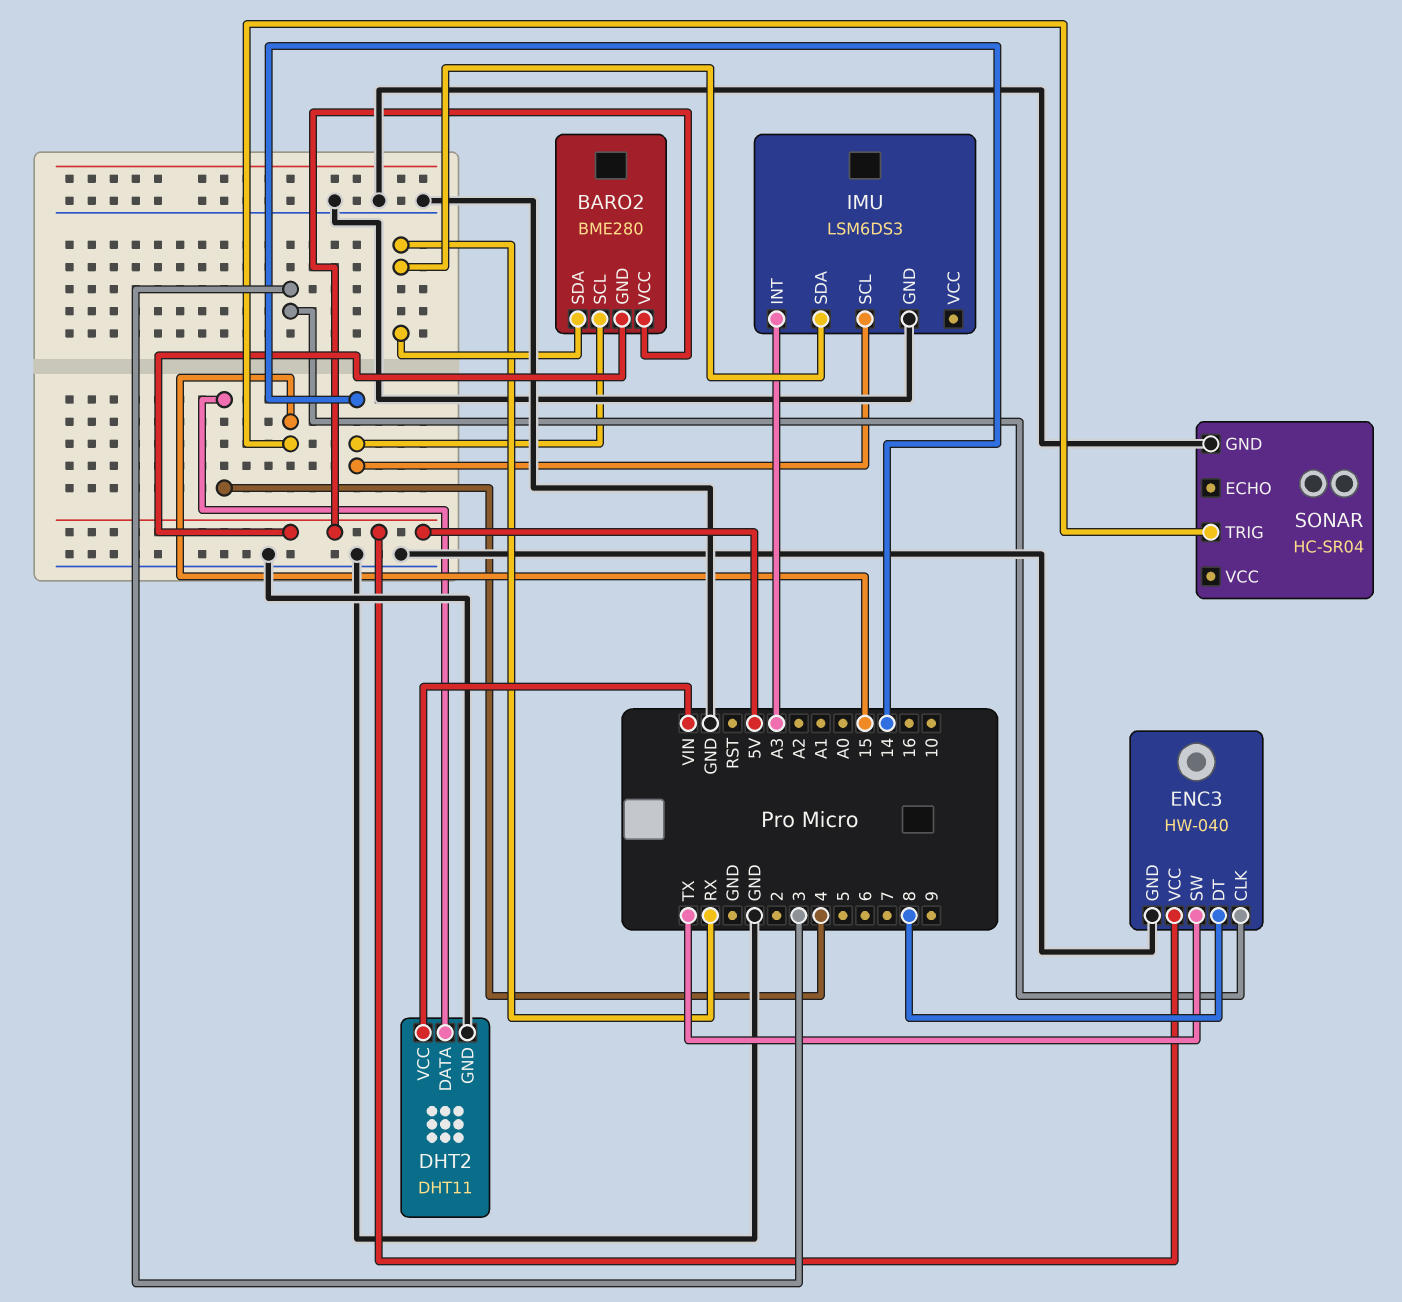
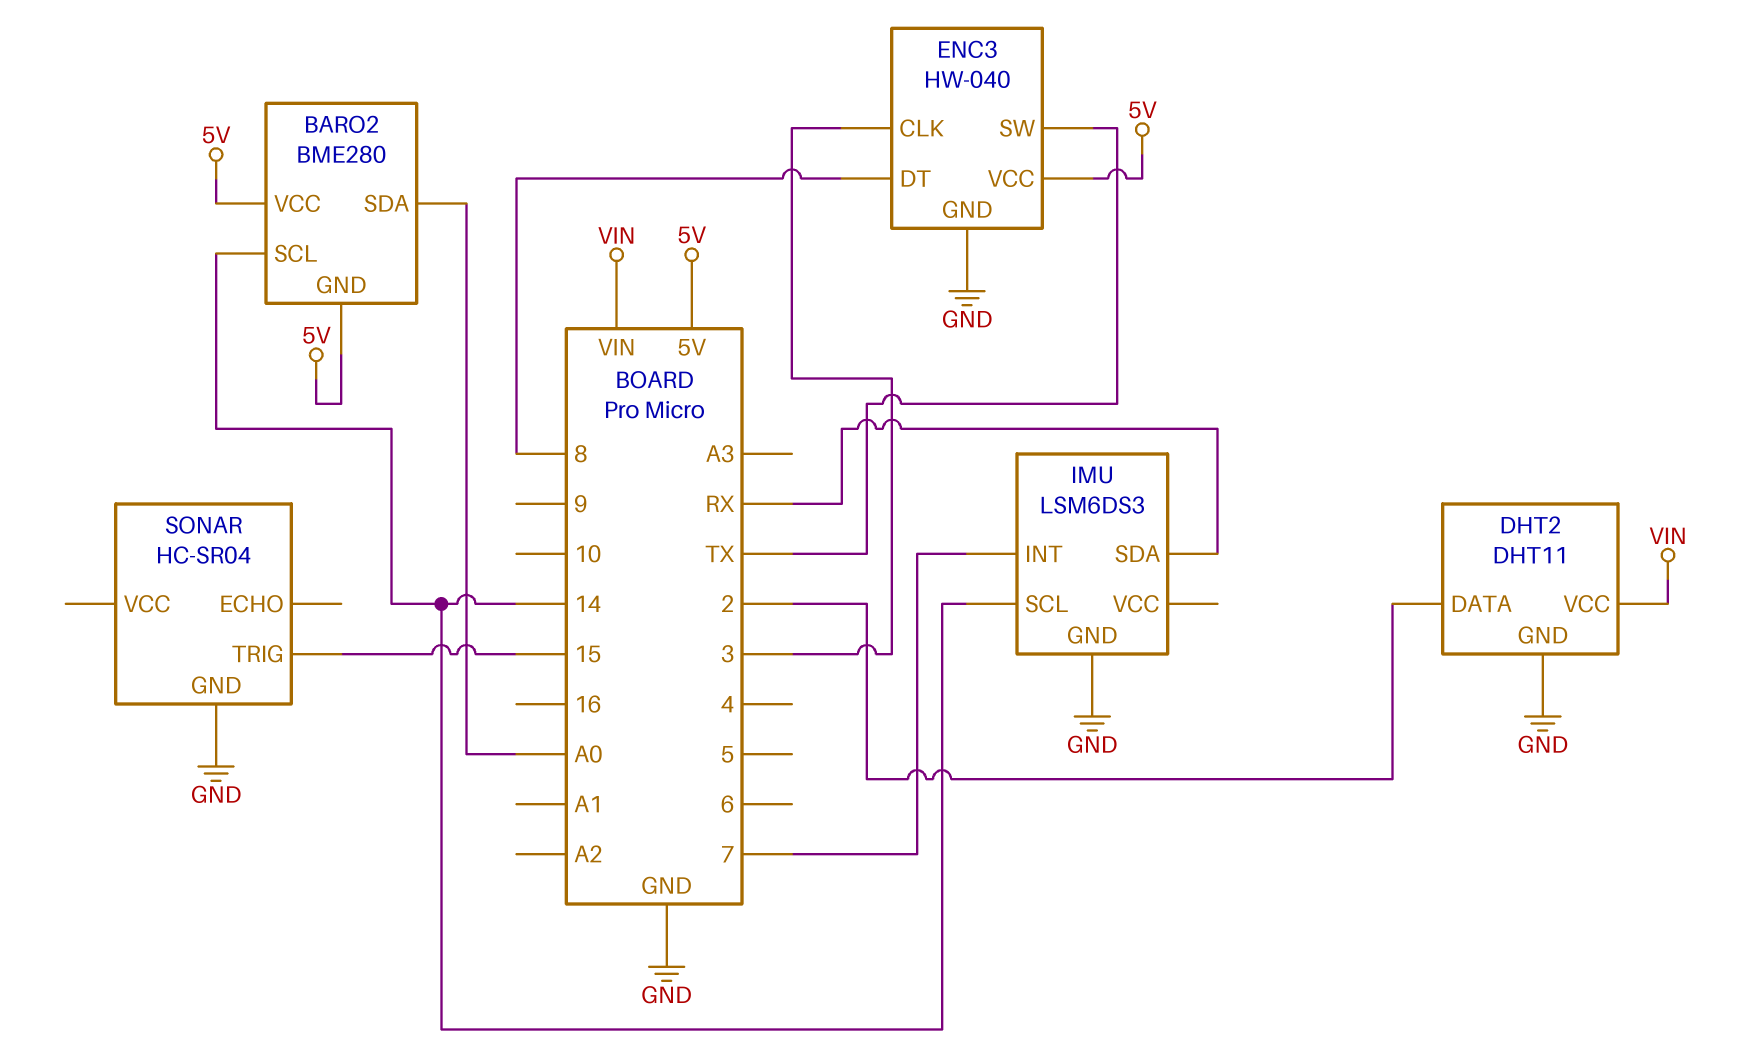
BARO2 pin SDA: RX -> A0
DHT2 pin DATA: 4 -> 2
IMU pin INT: A3 -> 7

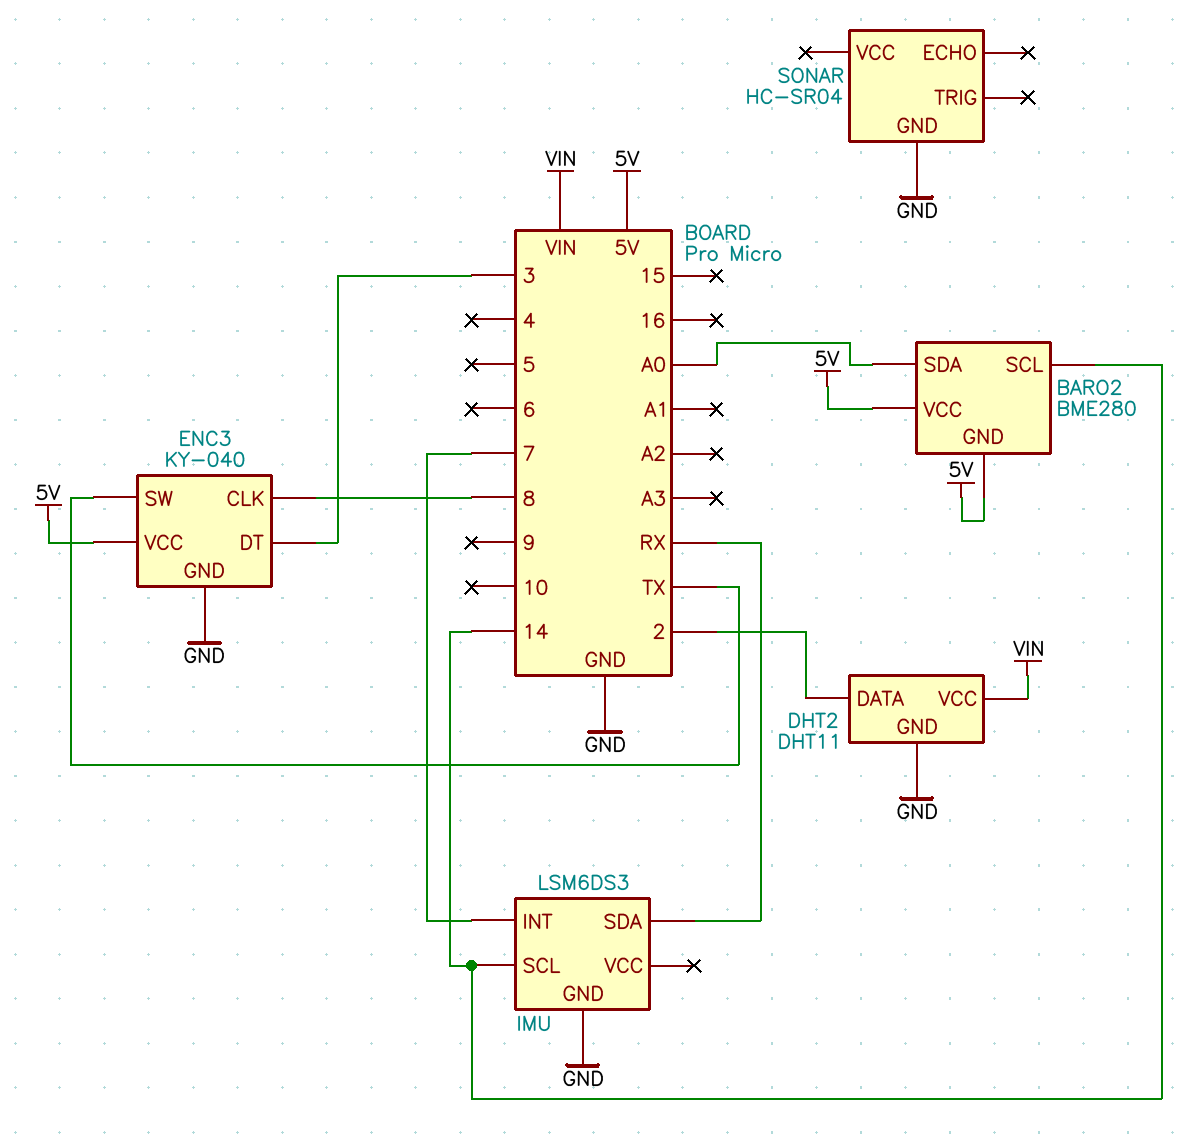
ENC3: HW-040 -> KY-040
ENC3 pin CLK: 3 -> 8
ENC3 pin DT: 8 -> 3
SONAR pin TRIG: 15 -> none

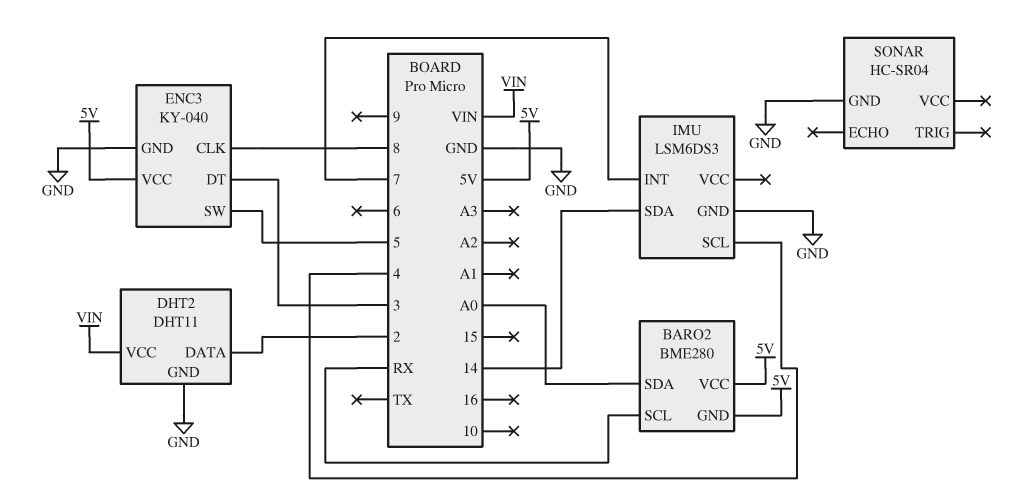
BARO2 pin SCL: 14 -> RX
ENC3 pin SW: TX -> 5
IMU pin SCL: 14 -> 4
IMU pin SDA: RX -> 14

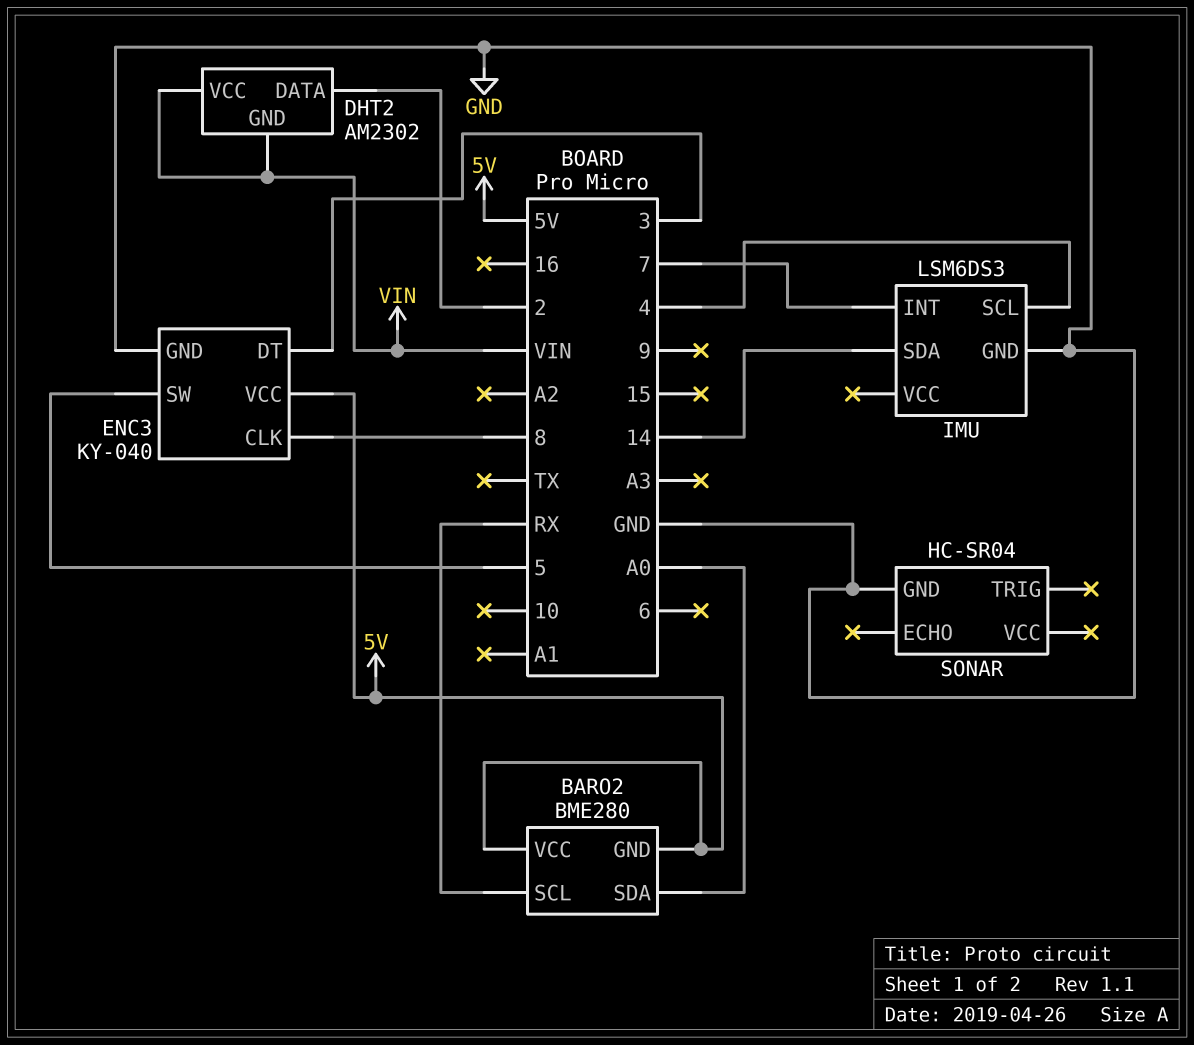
DHT2: DHT11 -> AM2302
DHT2 pin GND: GND -> VIN

